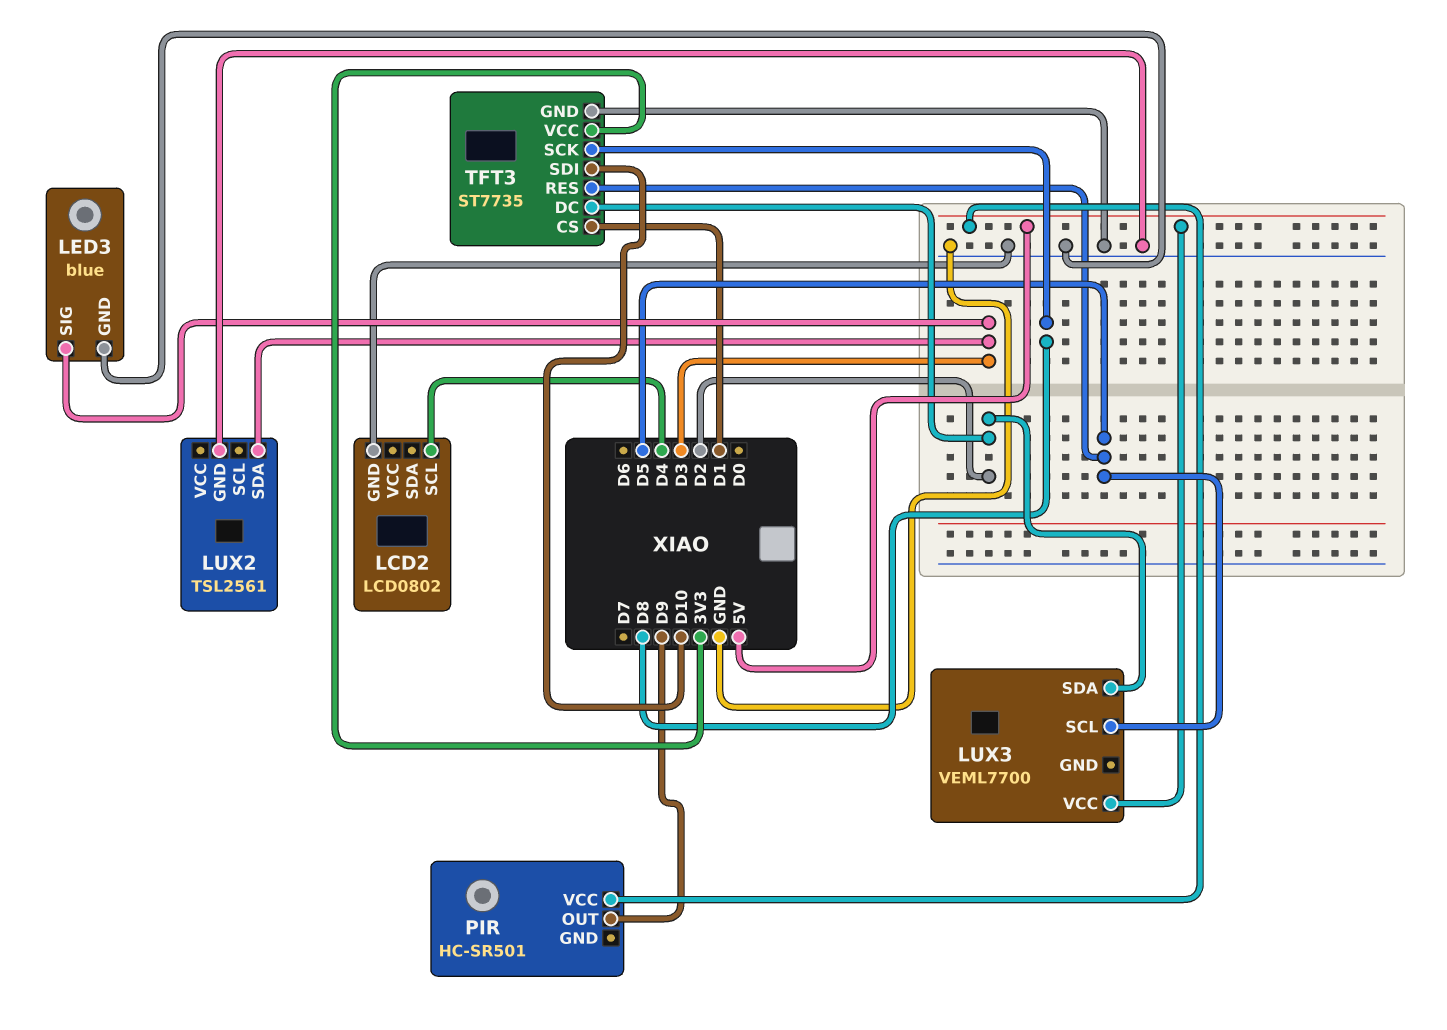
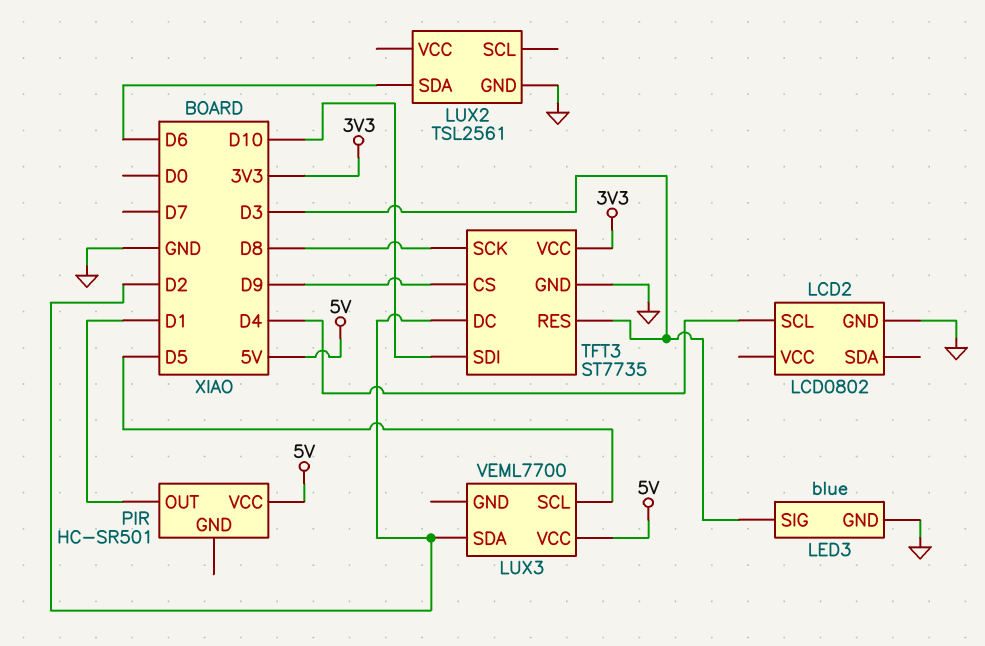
LUX2 pin SDA: D3 -> D6
PIR pin OUT: D9 -> D1
TFT3 pin CS: D1 -> D9
TFT3 pin RES: D5 -> D3

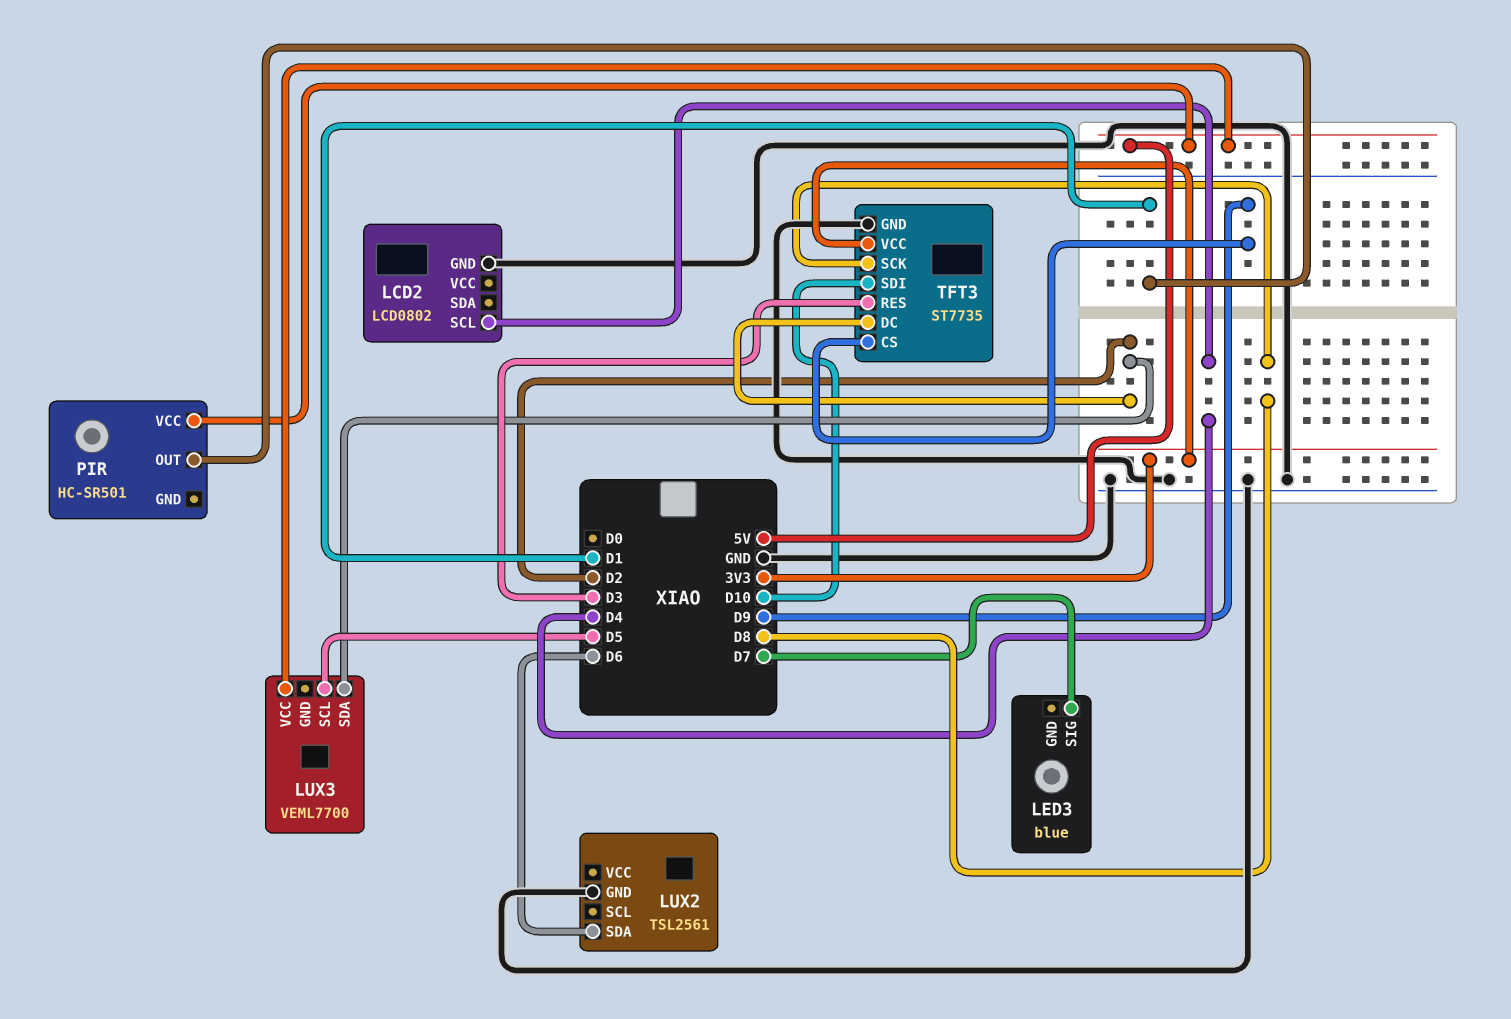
LED3 pin GND: GND -> none
LED3 pin SIG: D3 -> D7

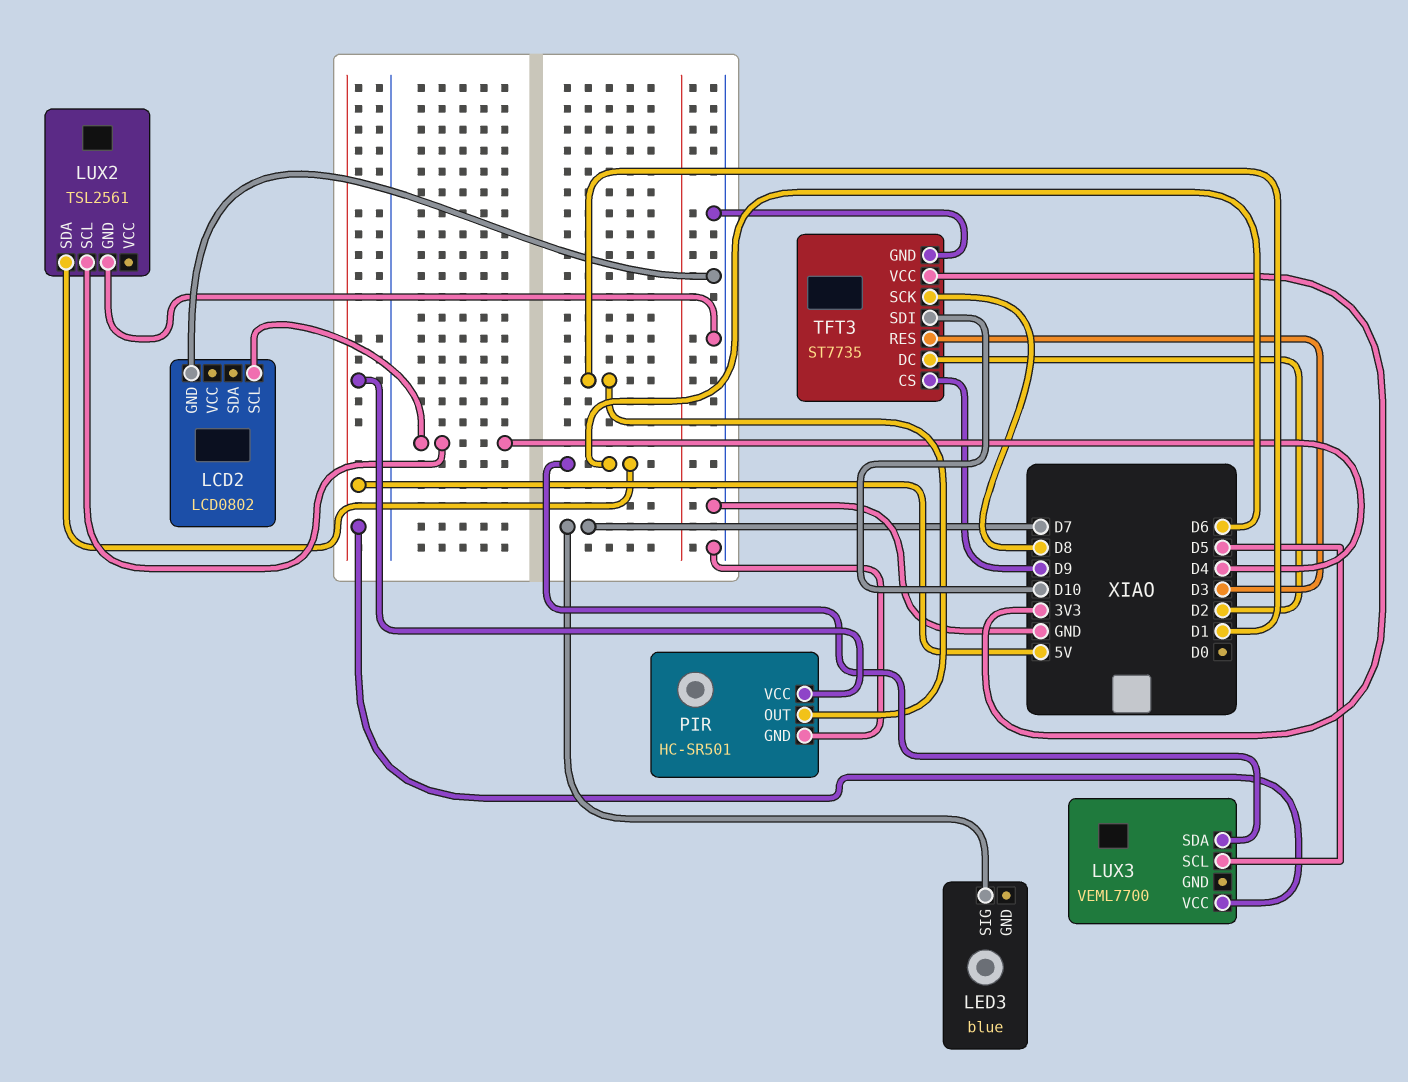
LUX2 pin SCL: none -> D4
LUX3 pin SDA: D2 -> D6
PIR pin GND: none -> GND

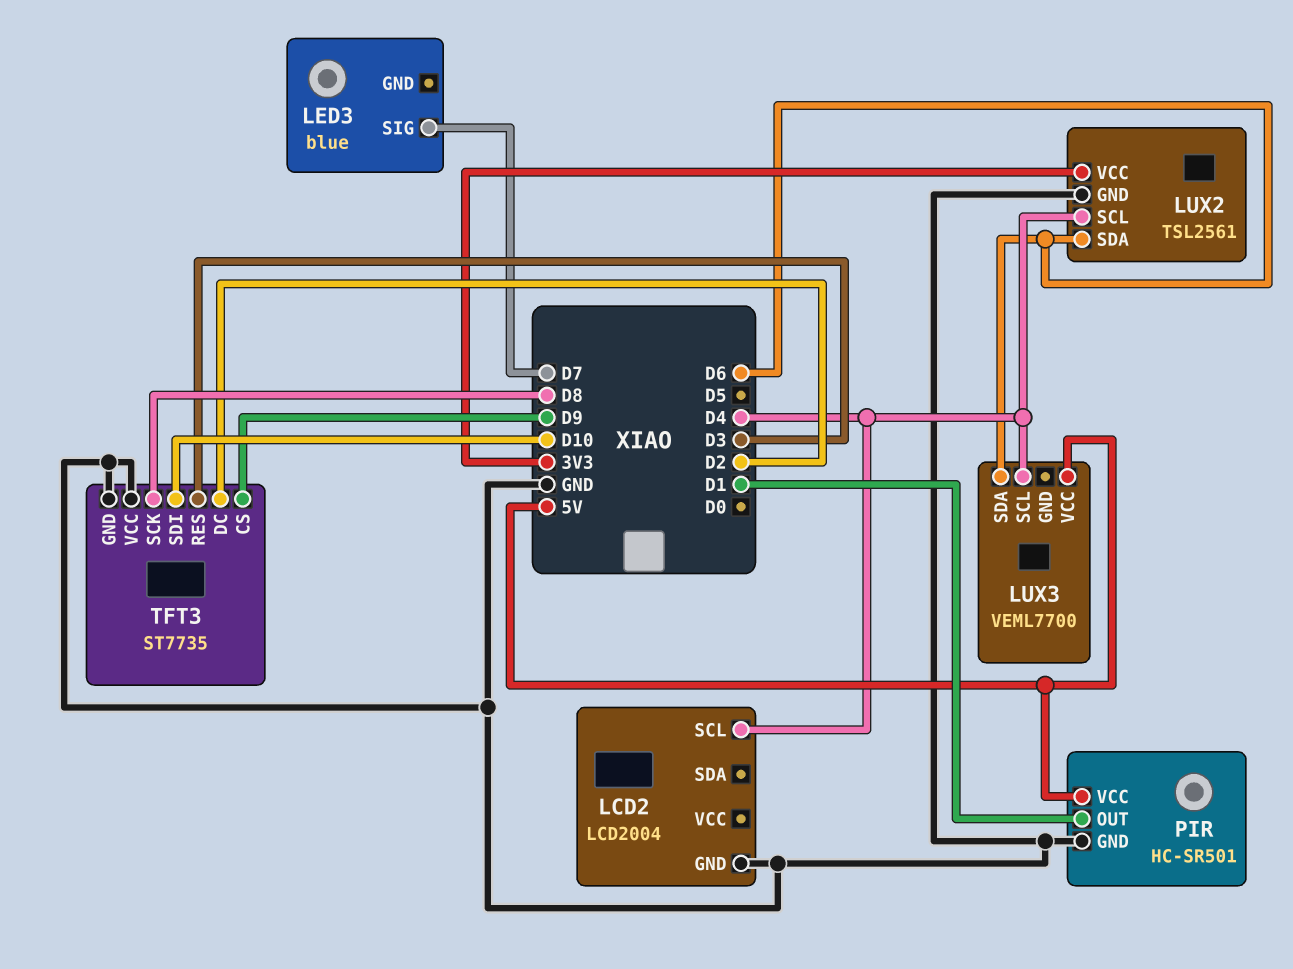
LCD2: LCD0802 -> LCD2004
LUX2 pin VCC: none -> 3V3
LUX3 pin SCL: D5 -> D4
TFT3 pin VCC: 3V3 -> GND

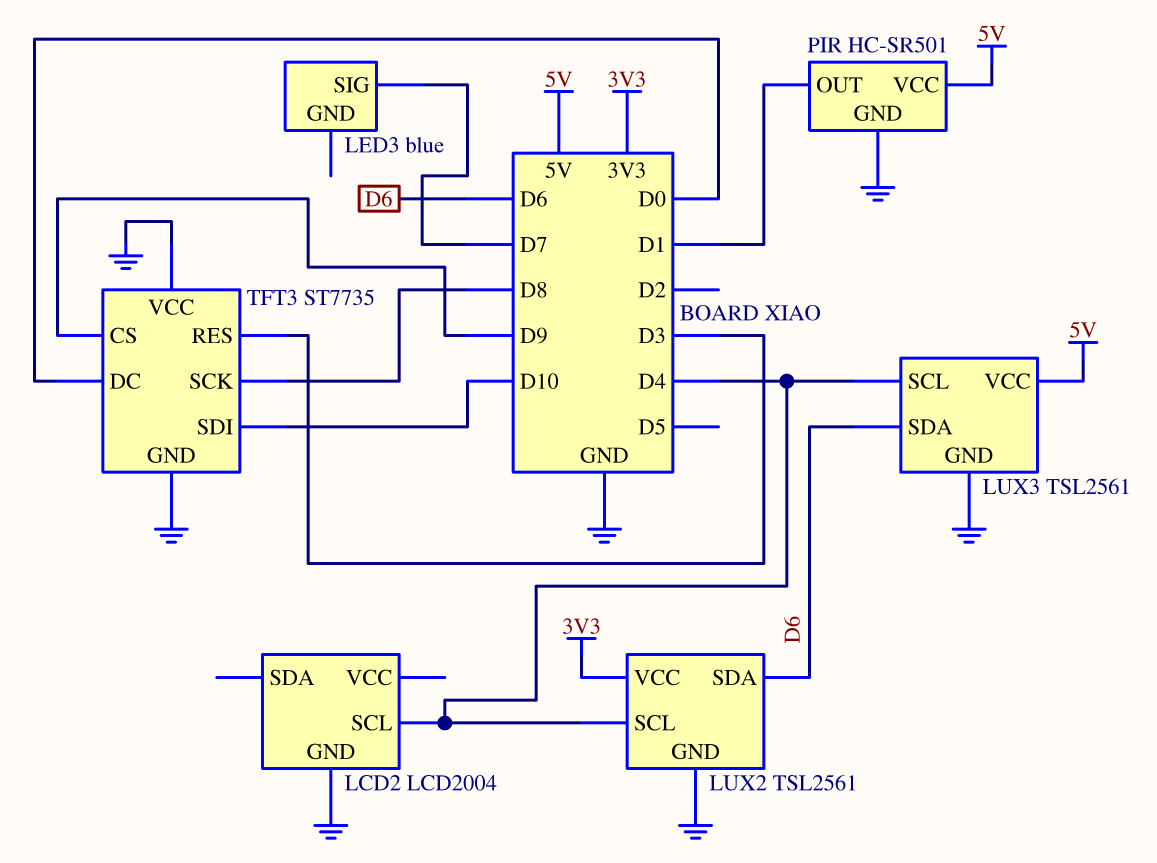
LUX3: VEML7700 -> TSL2561
LUX3 pin GND: none -> GND
TFT3 pin DC: D2 -> D0

